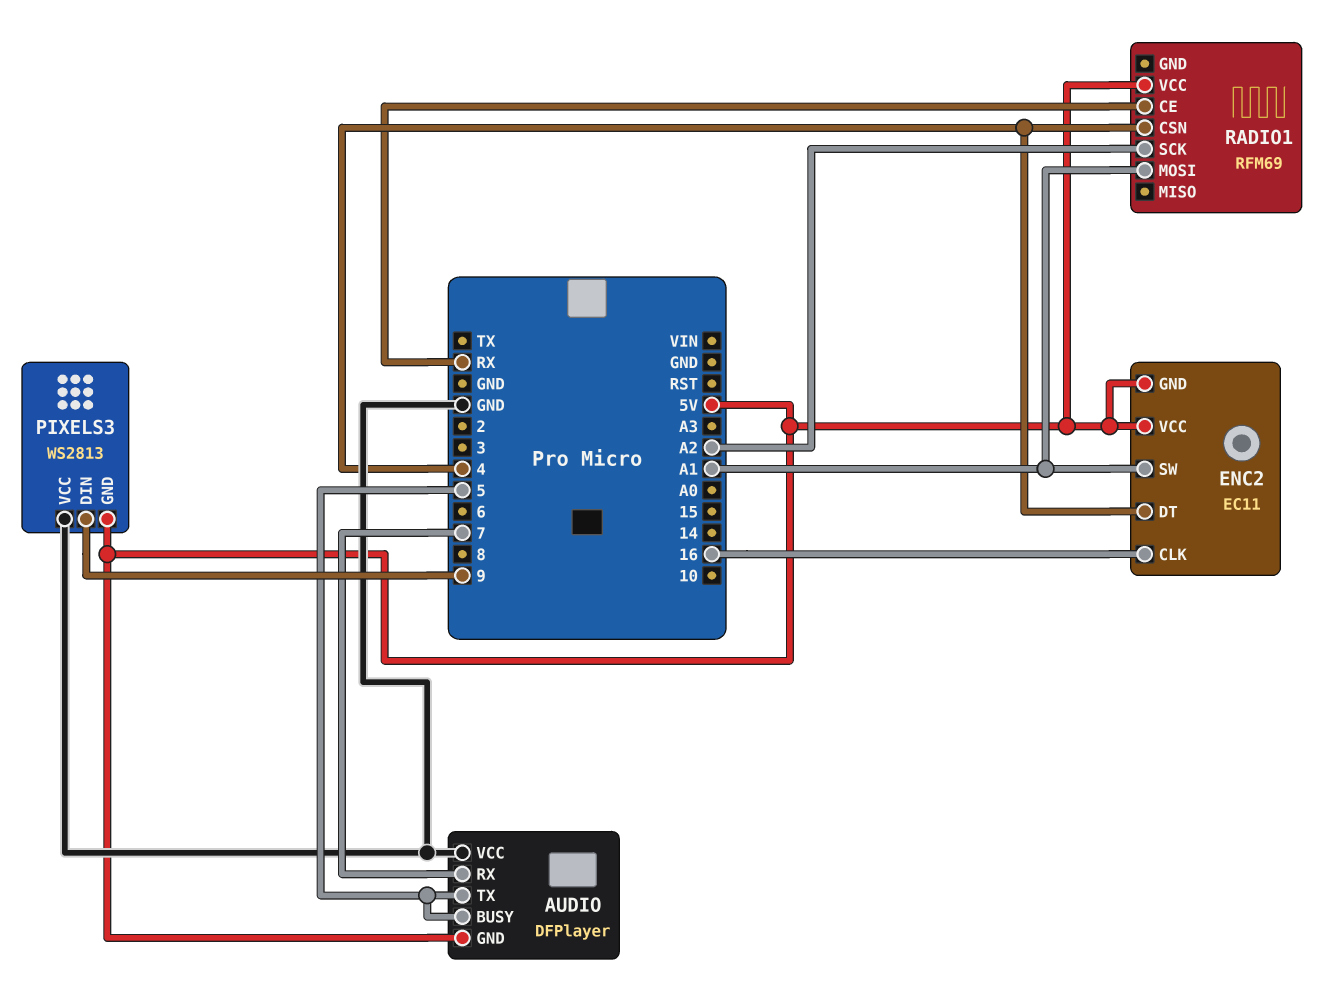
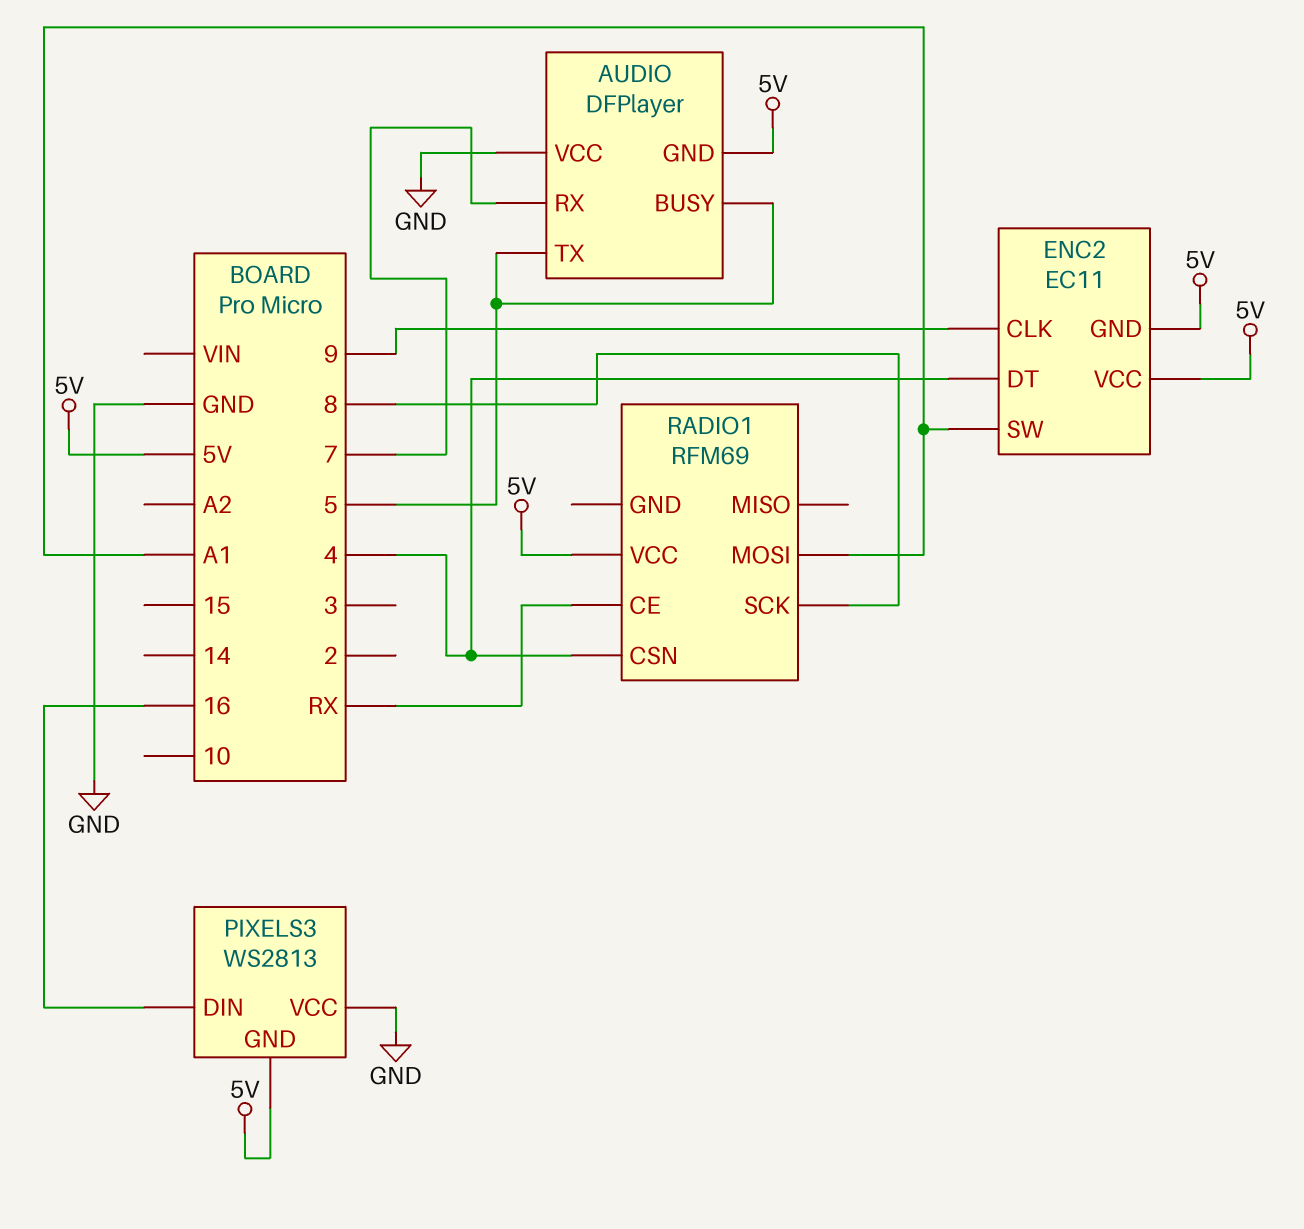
ENC2 pin CLK: 16 -> 9
PIXELS3 pin DIN: 9 -> 16
RADIO1 pin SCK: A2 -> 8

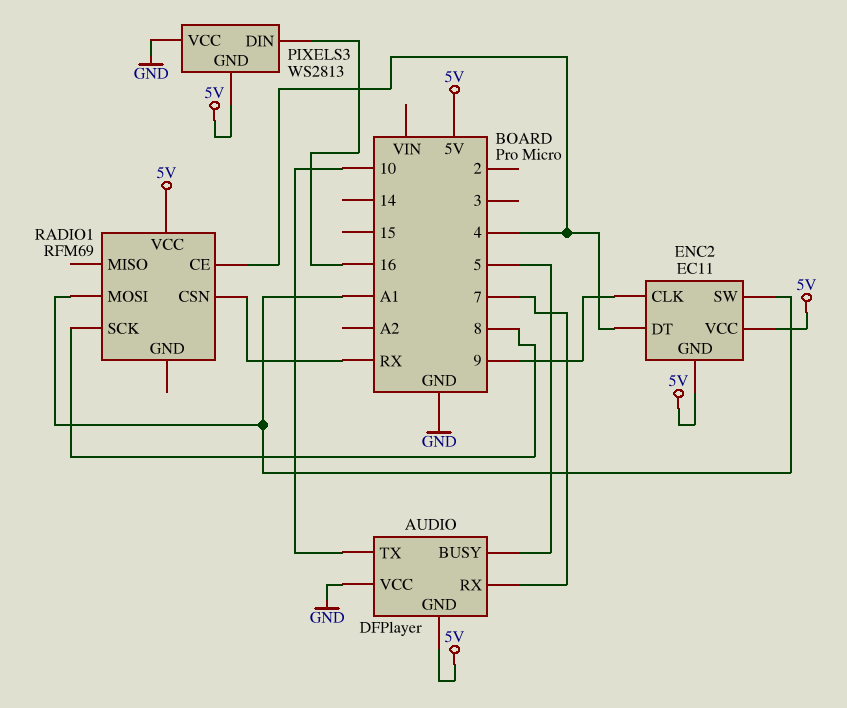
AUDIO pin TX: 5 -> 10
RADIO1 pin CE: RX -> 4
RADIO1 pin CSN: 4 -> RX

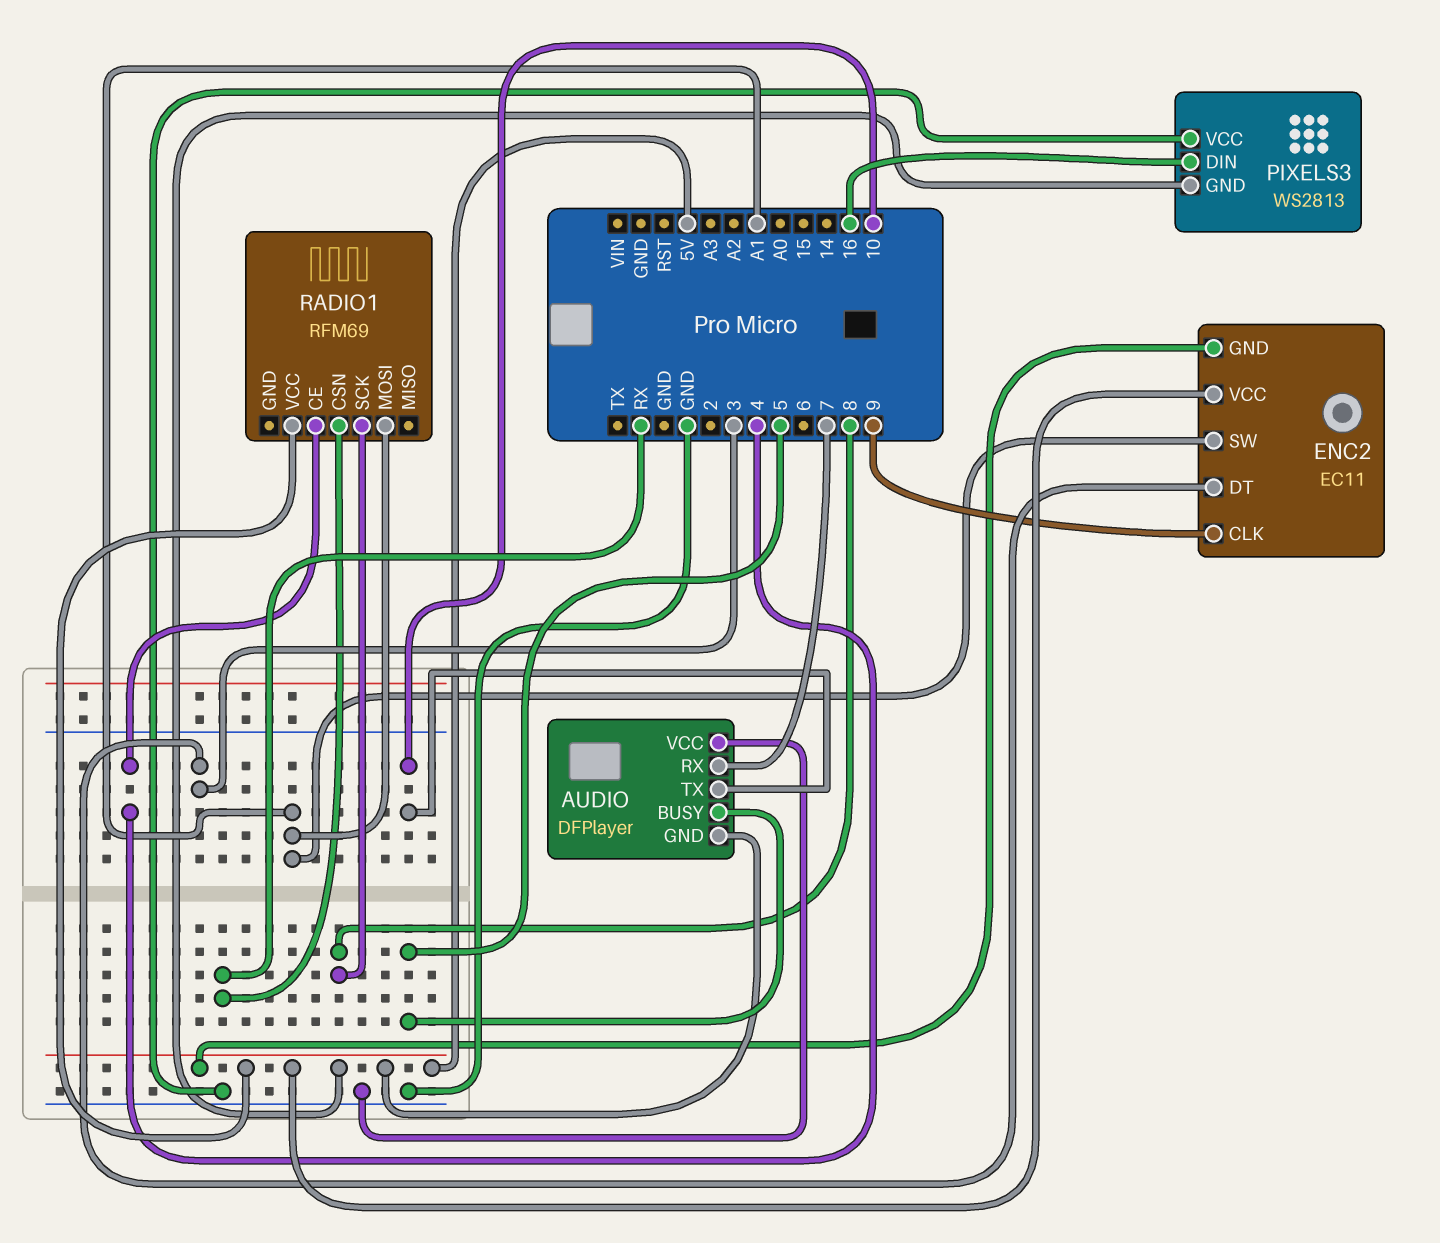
ENC2 pin DT: 4 -> 3

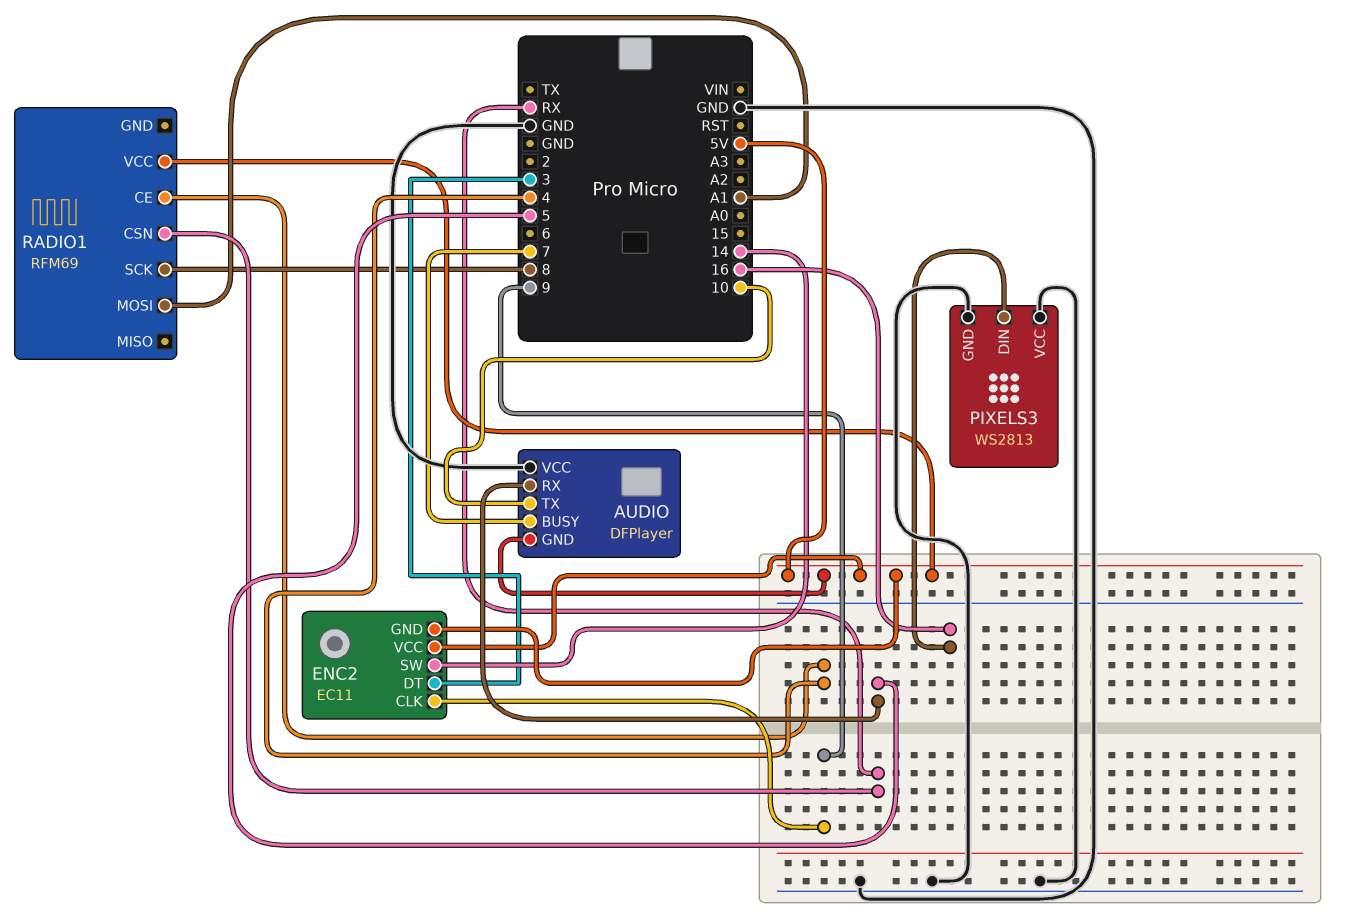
AUDIO pin BUSY: 5 -> 7
AUDIO pin RX: 7 -> 5
ENC2 pin SW: A1 -> 14
PIXELS3 pin GND: 5V -> GND

